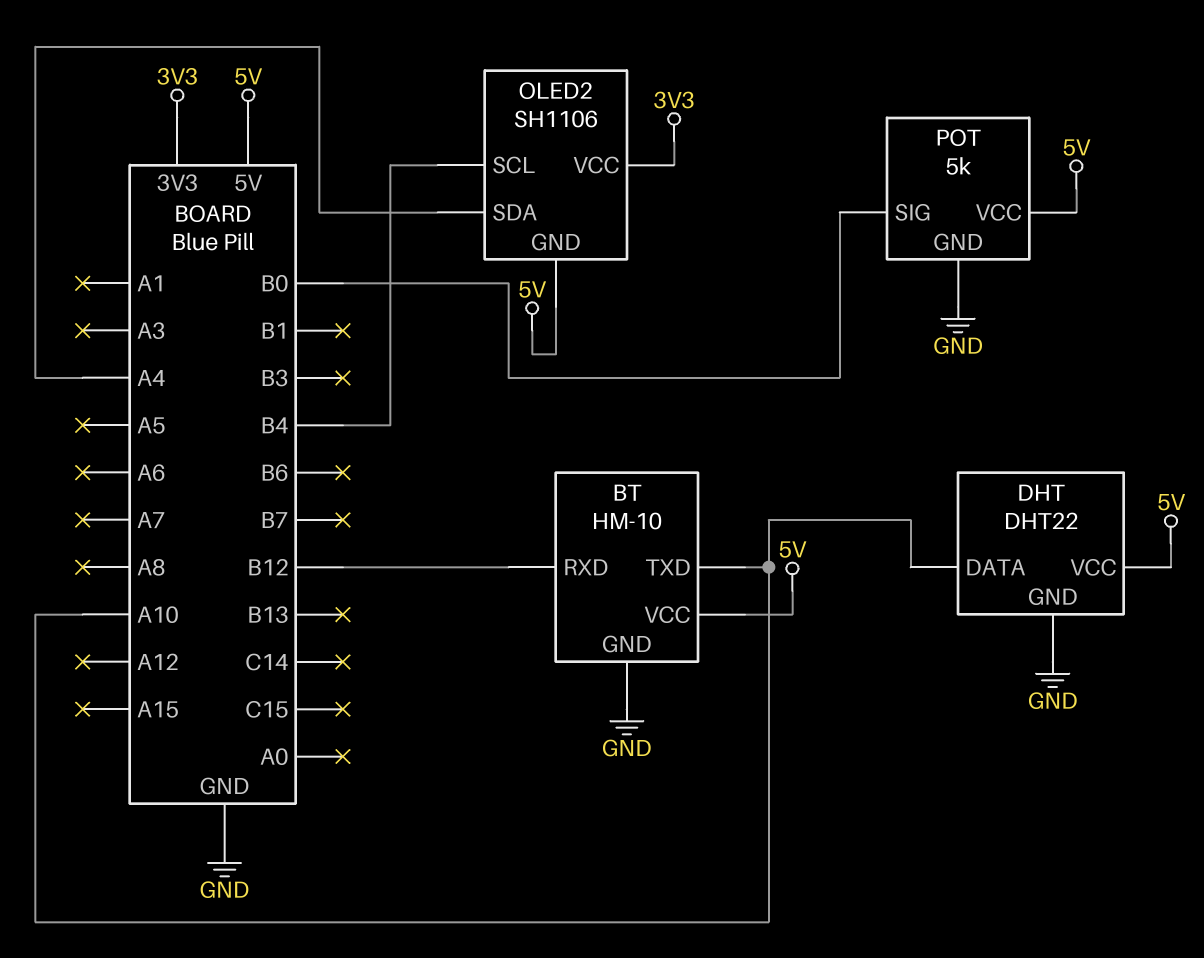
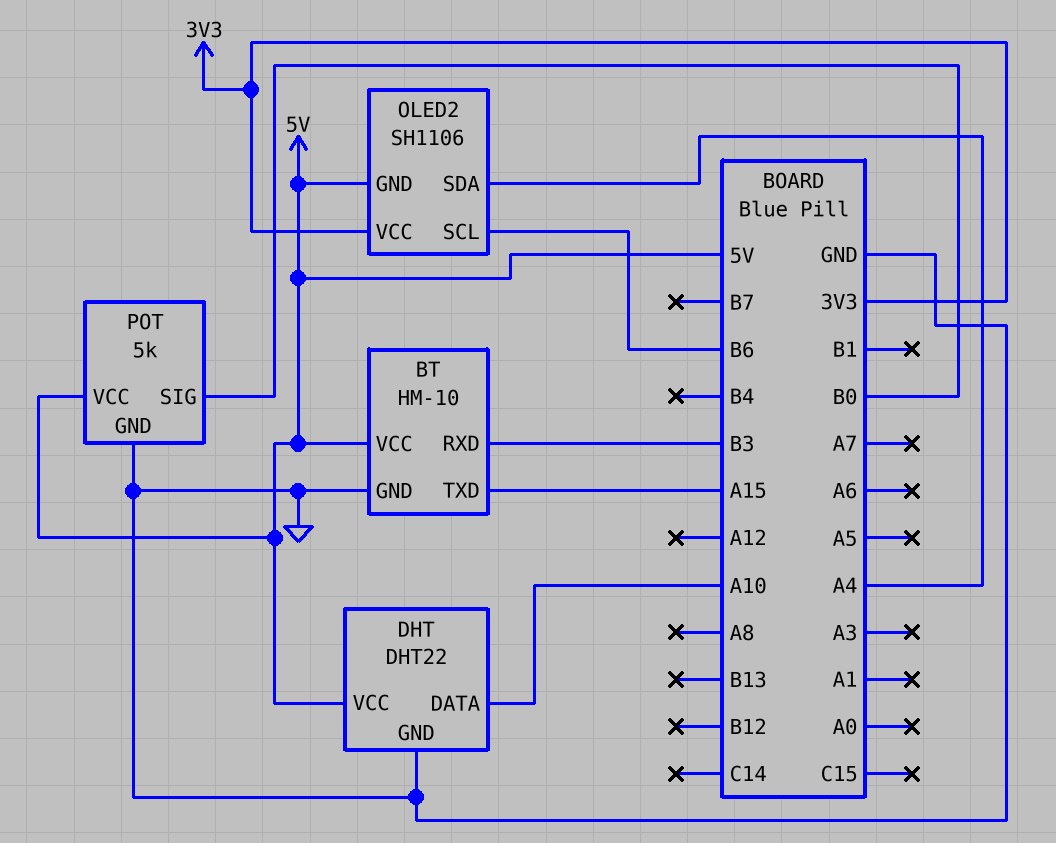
BT pin RXD: B12 -> B3
BT pin TXD: A10 -> A15
OLED2 pin SCL: B4 -> B6

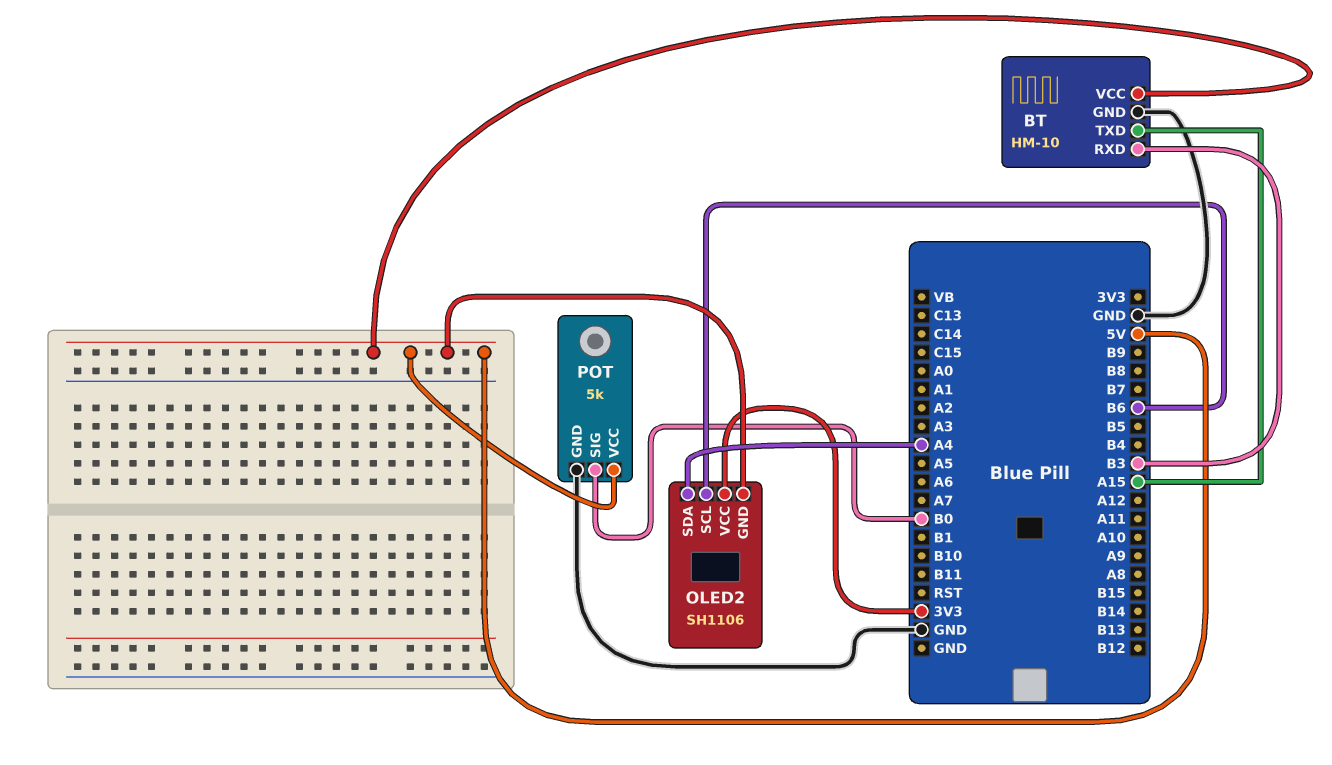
DHT: DHT22 -> none
DHT pin DATA: A10 -> none
DHT pin GND: GND -> none
DHT pin VCC: 5V -> none

